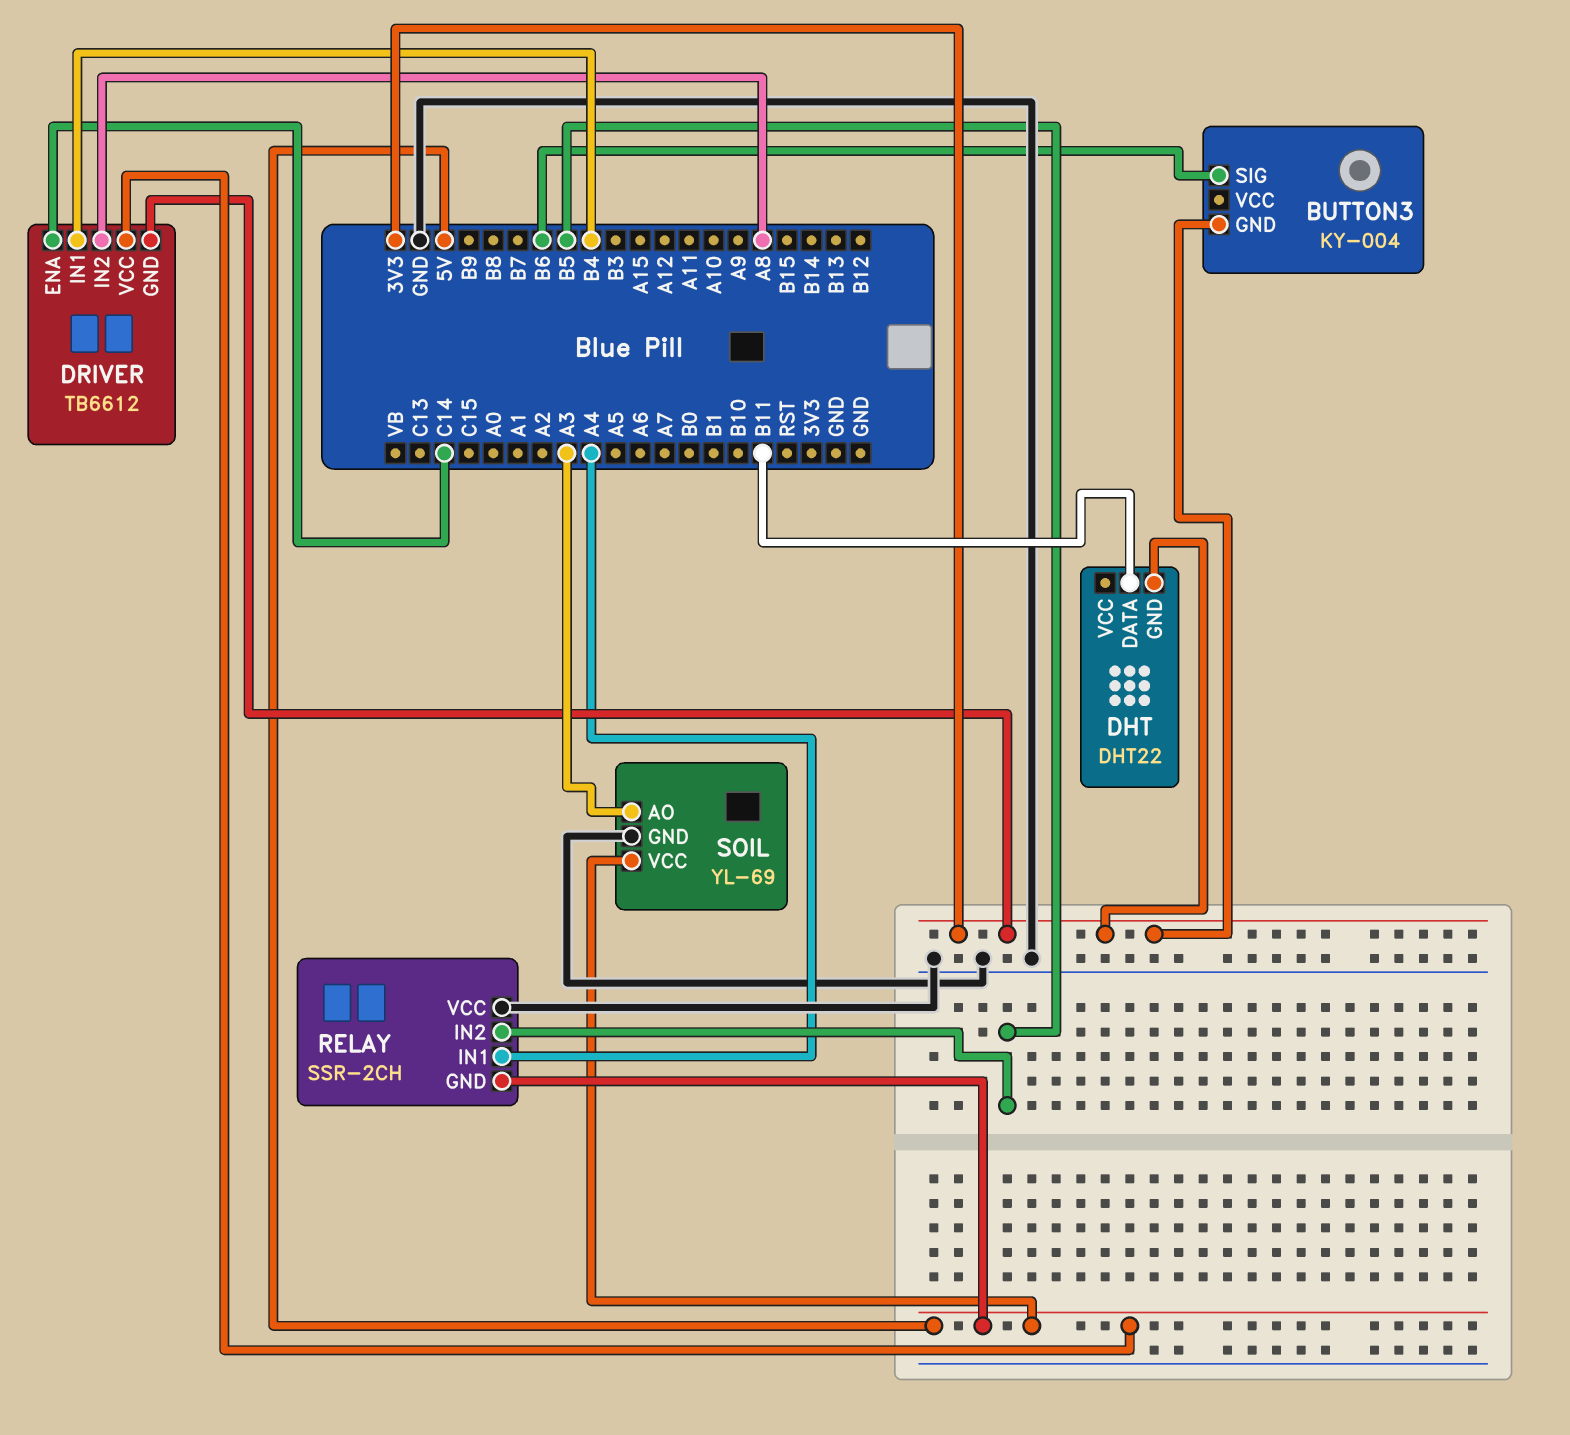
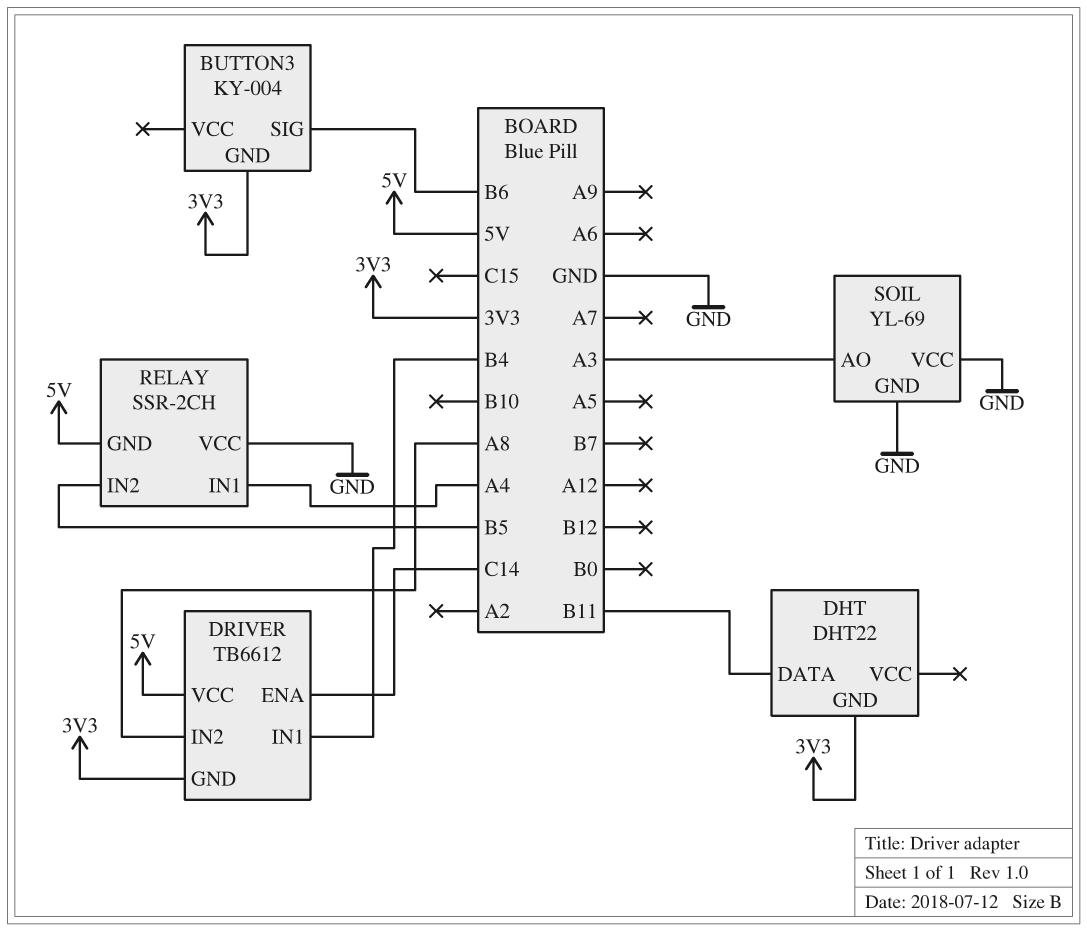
SOIL pin VCC: 5V -> GND

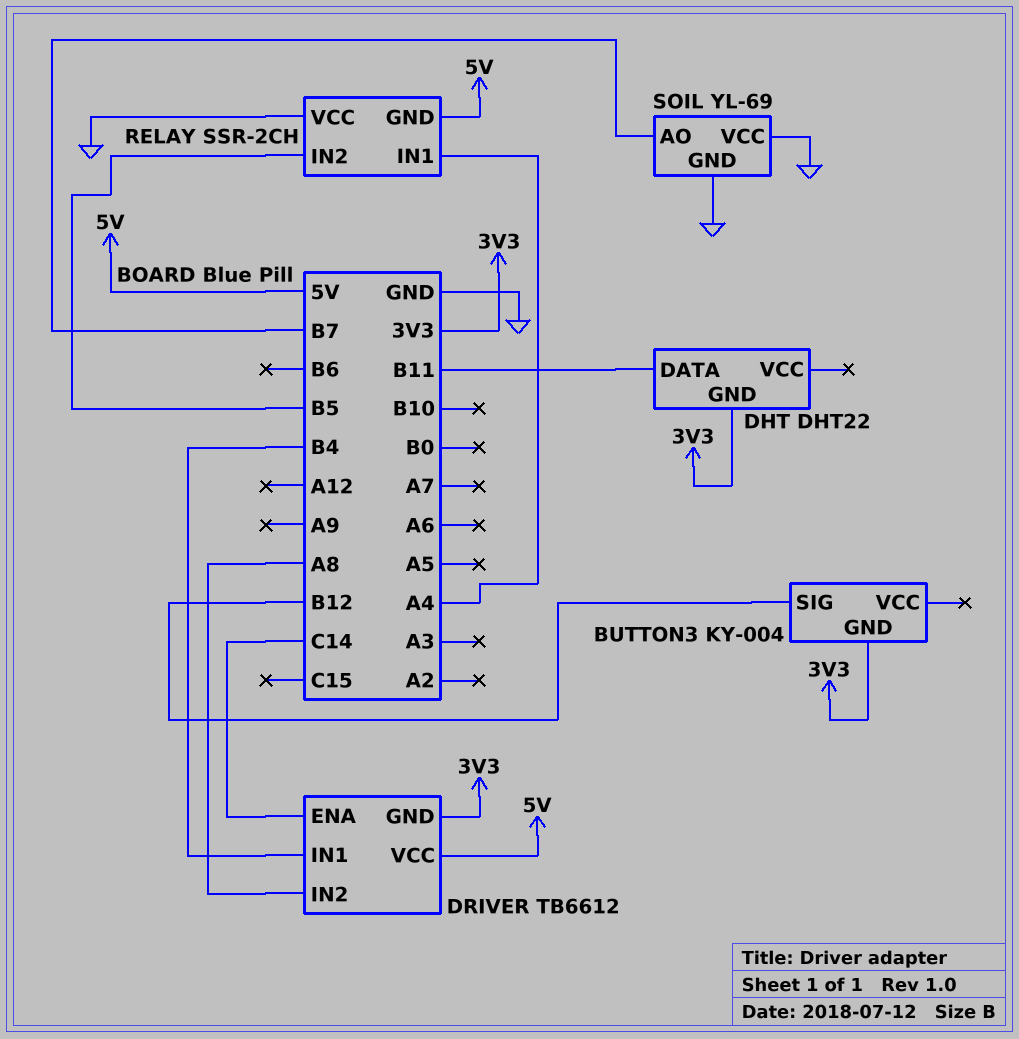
BUTTON3 pin SIG: B6 -> B12
SOIL pin AO: A3 -> B7

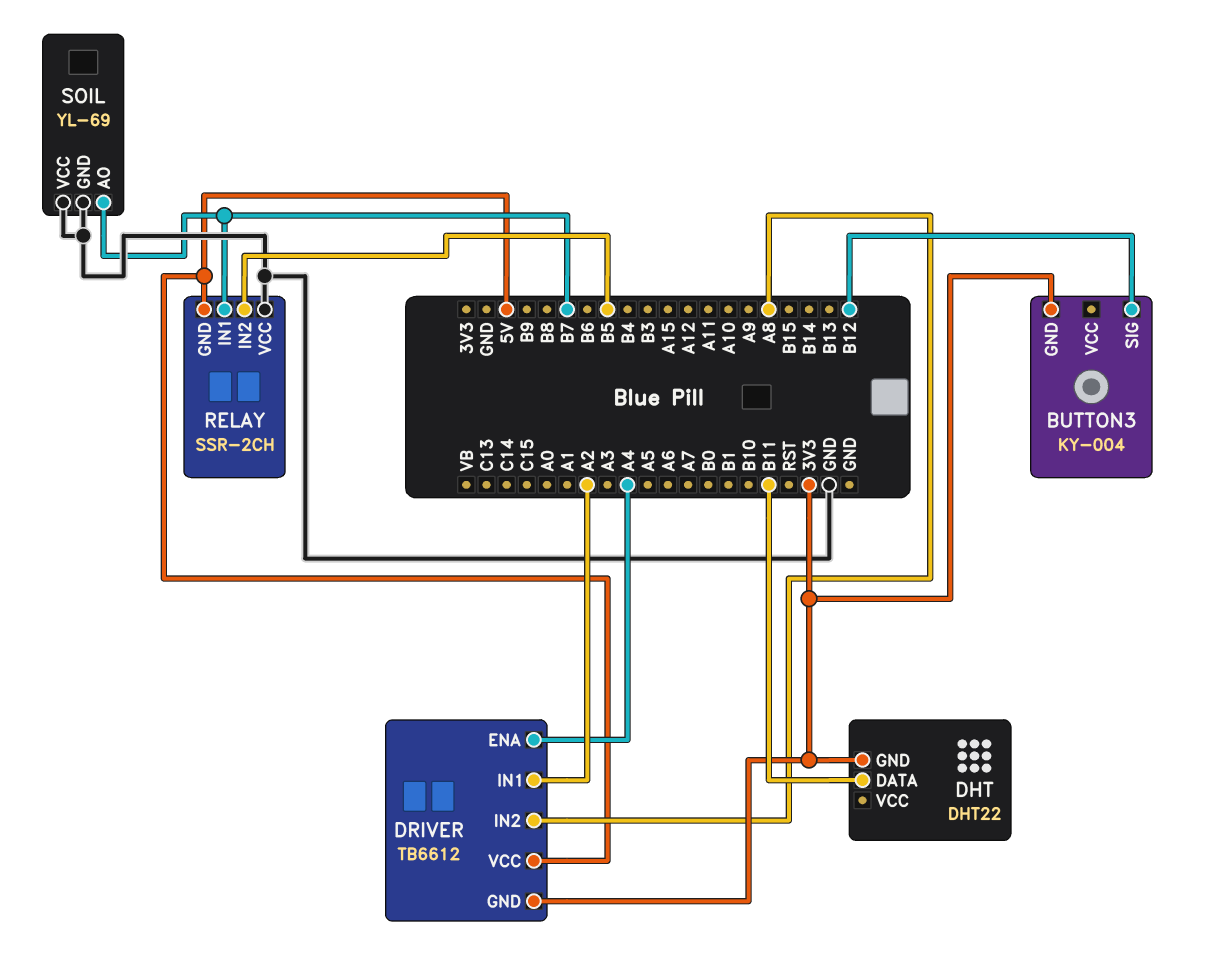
DRIVER pin ENA: C14 -> A4
DRIVER pin IN1: B4 -> A2
RELAY pin IN1: A4 -> B7

